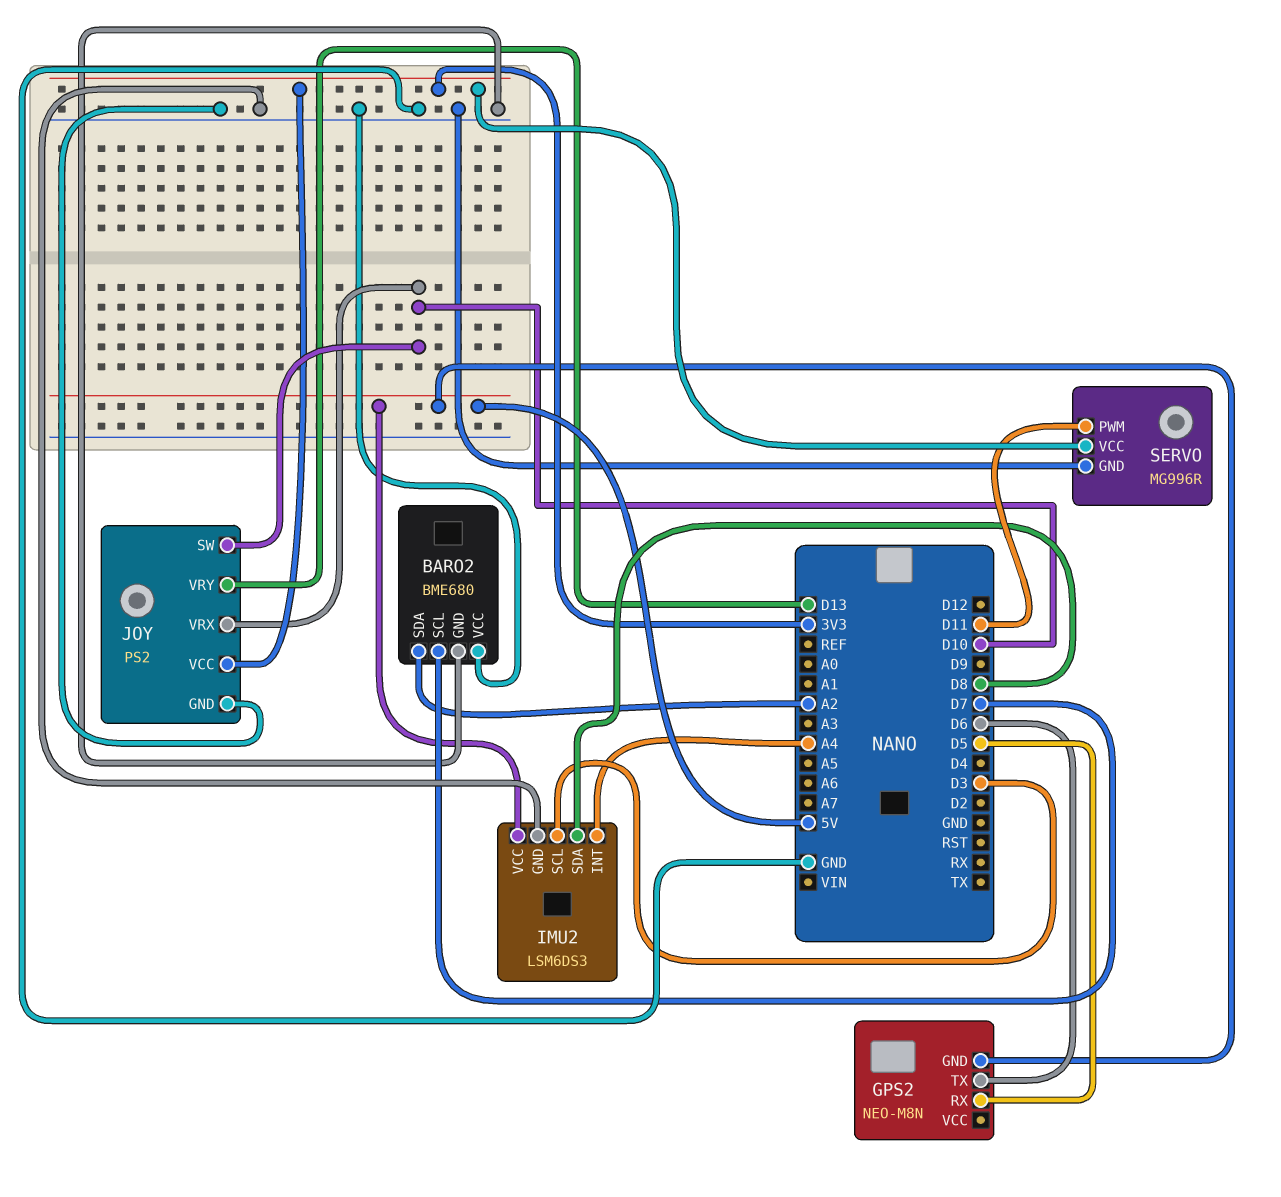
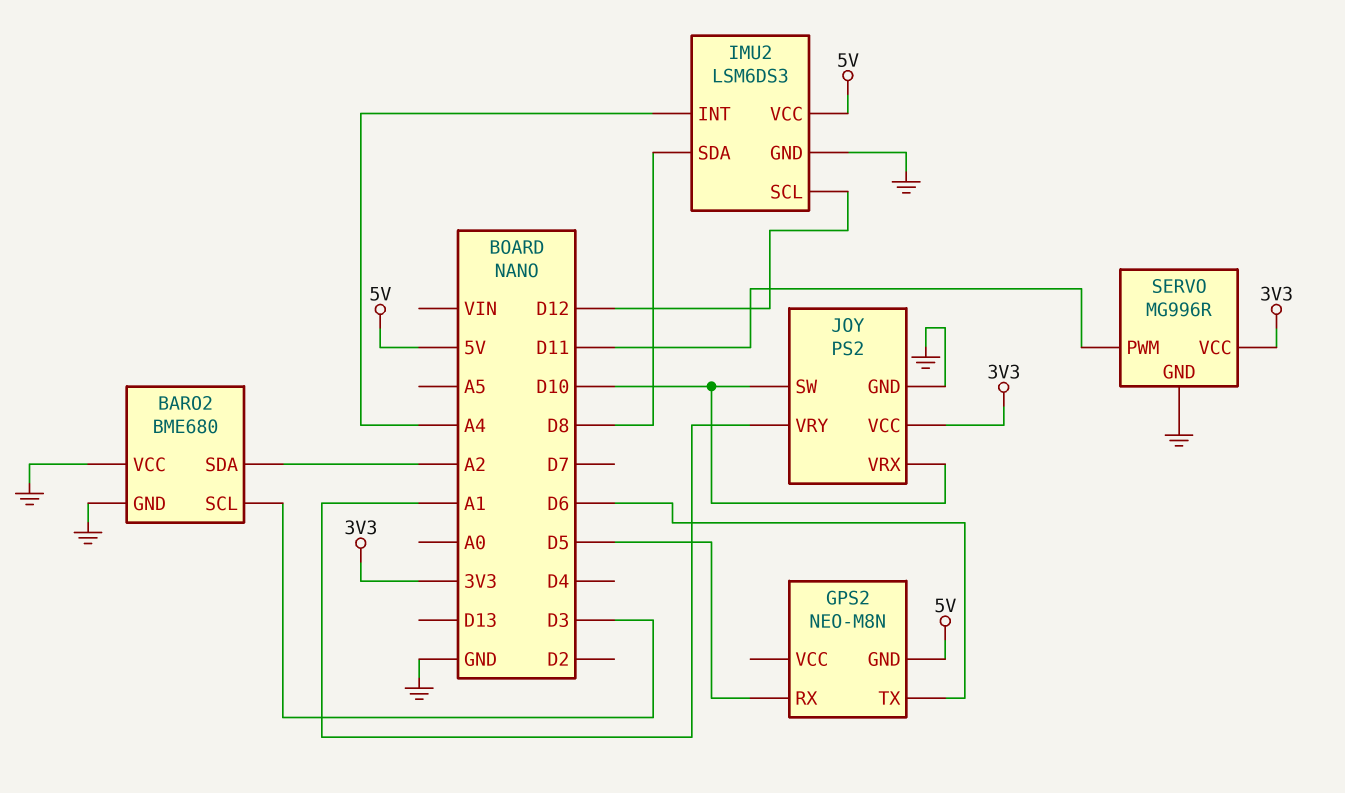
BARO2 pin SCL: D7 -> D3
IMU2 pin SCL: D3 -> D12
JOY pin VRY: D13 -> A1

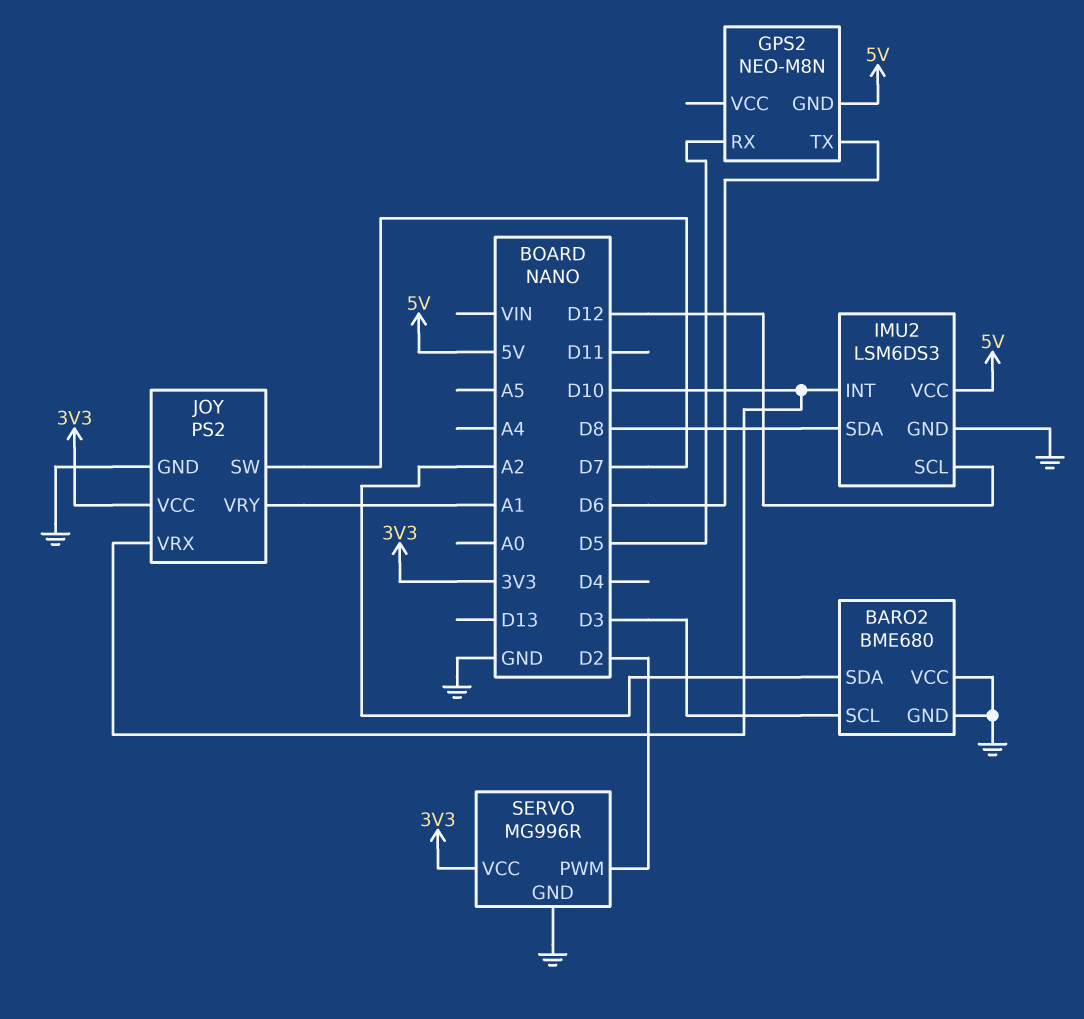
IMU2 pin INT: A4 -> D10
JOY pin SW: D10 -> D7
SERVO pin PWM: D11 -> D2

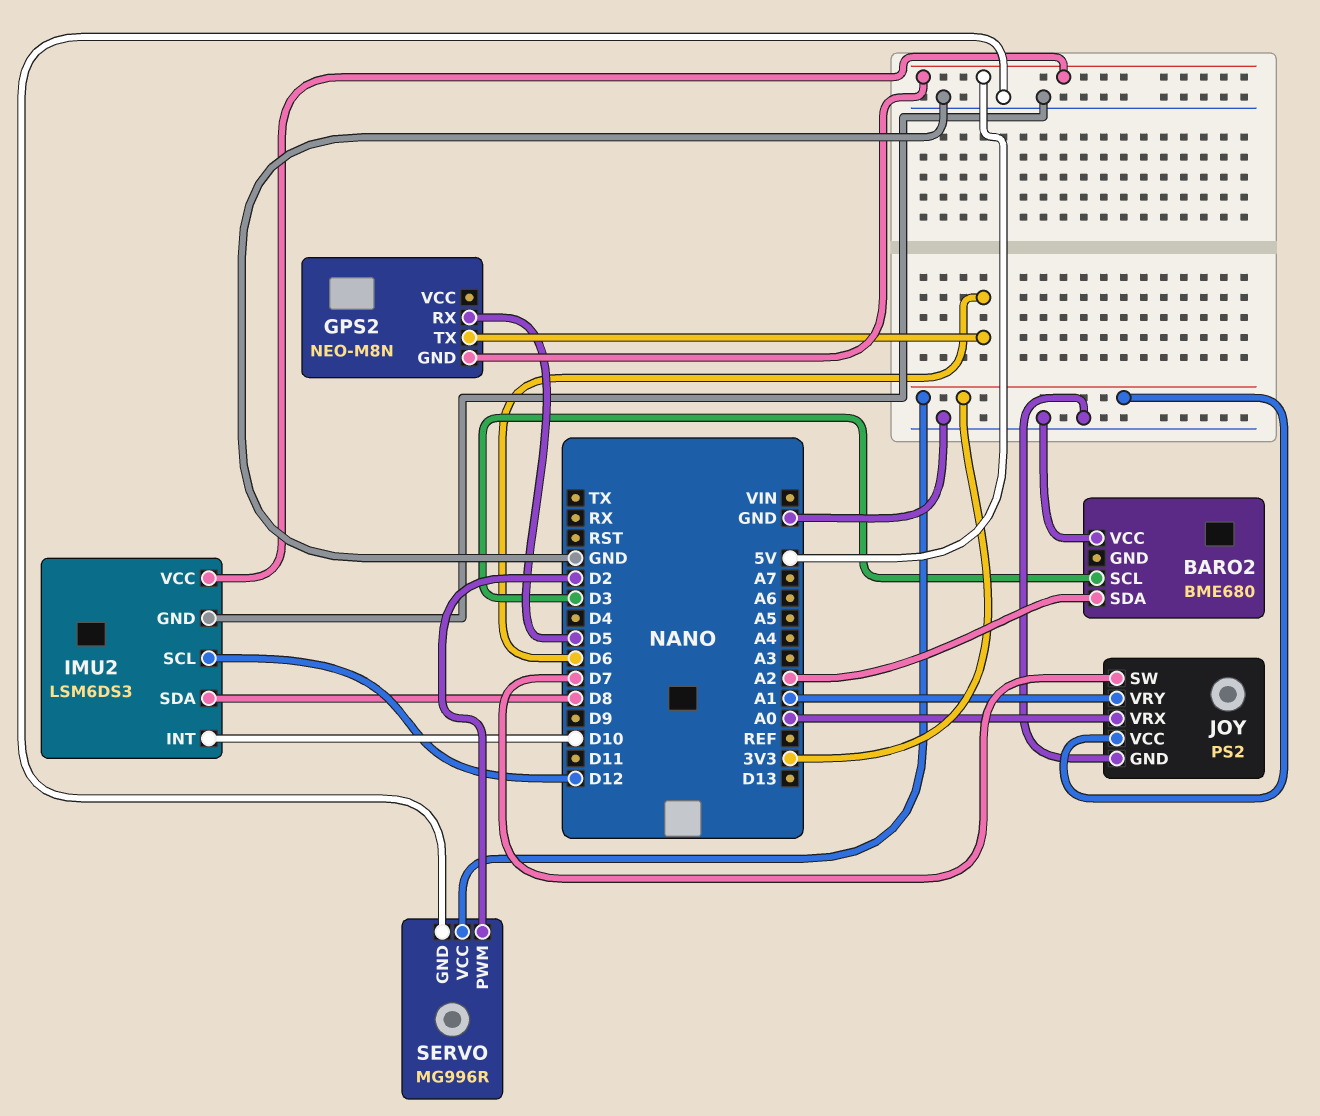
BARO2 pin GND: GND -> none
JOY pin VRX: D10 -> A0

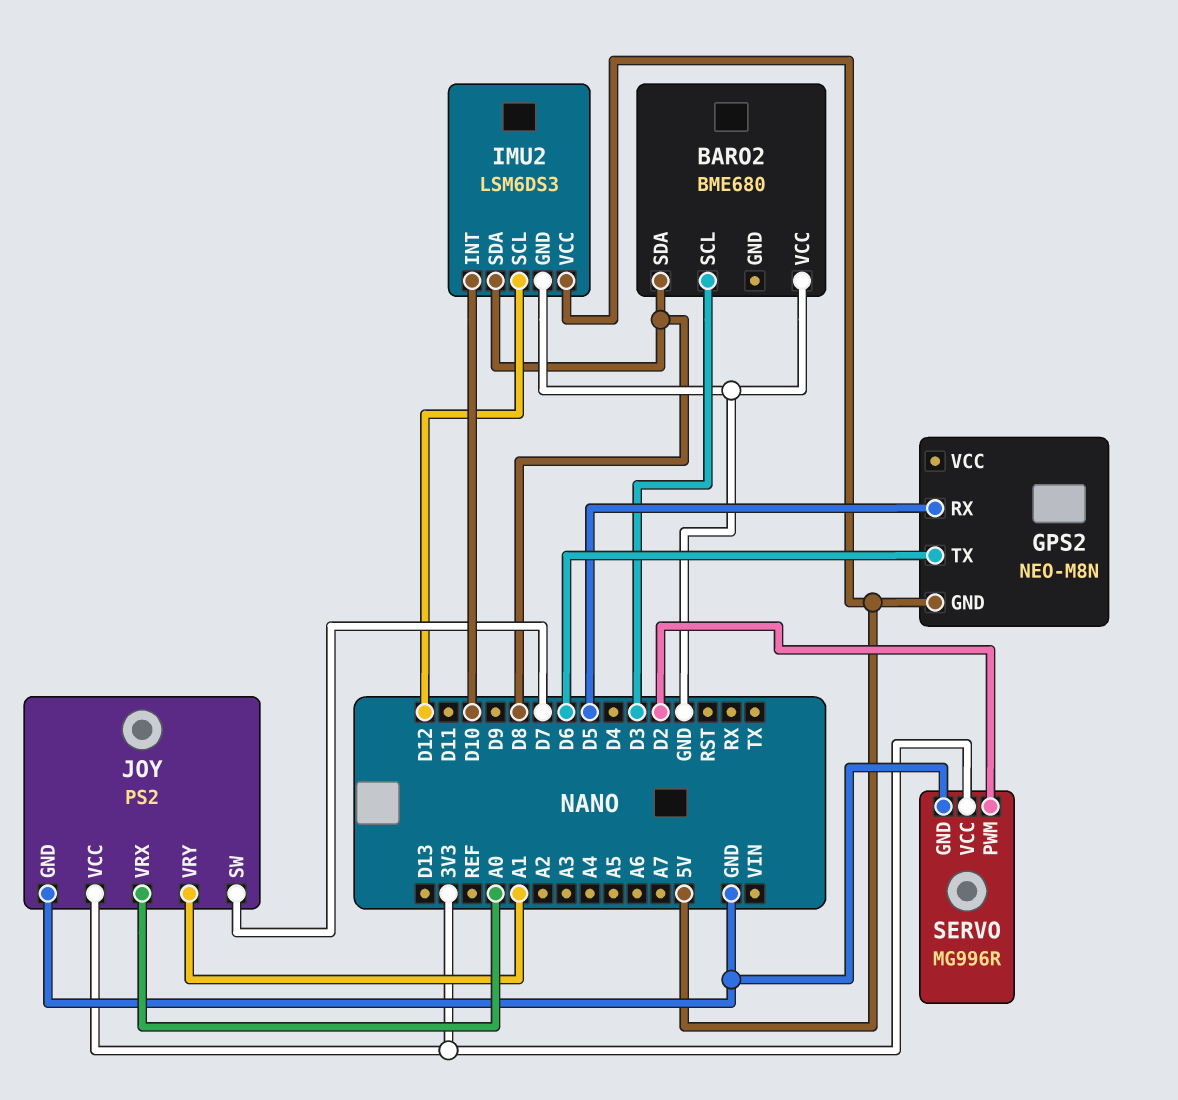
BARO2 pin SDA: A2 -> D8

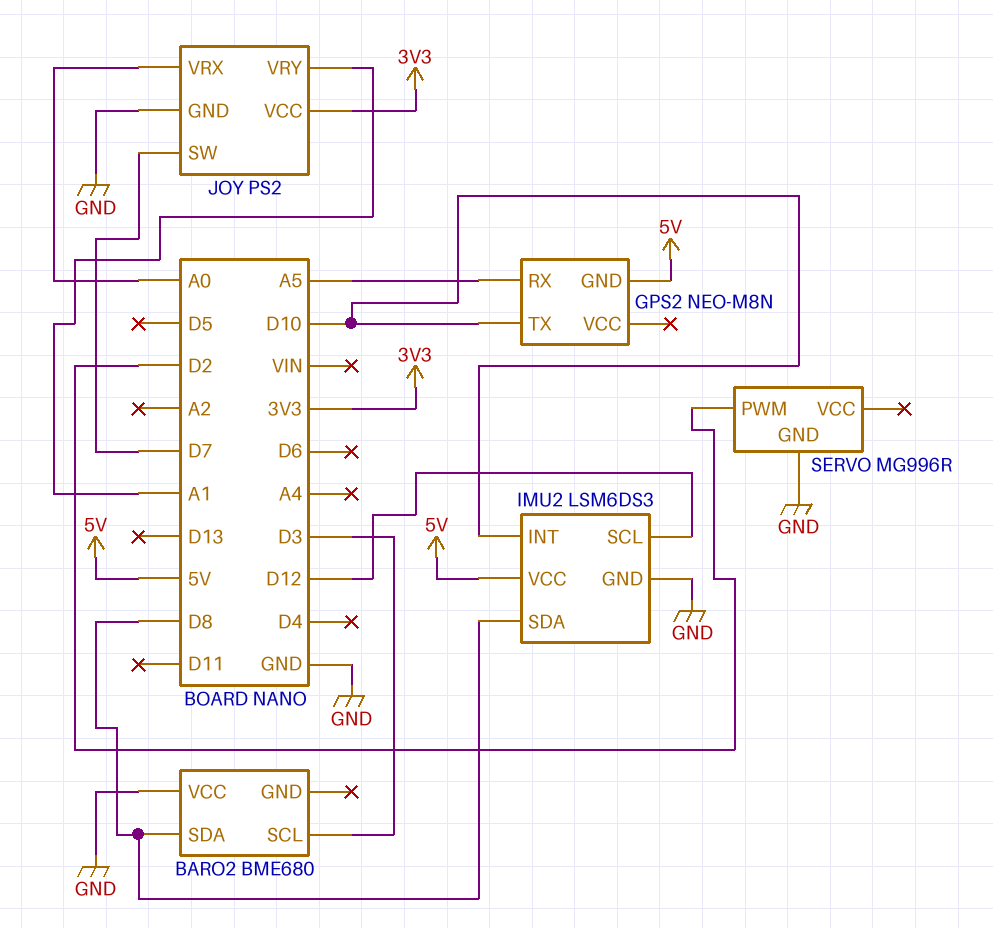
GPS2 pin RX: D5 -> A5
GPS2 pin TX: D6 -> D10
SERVO pin VCC: 3V3 -> none

